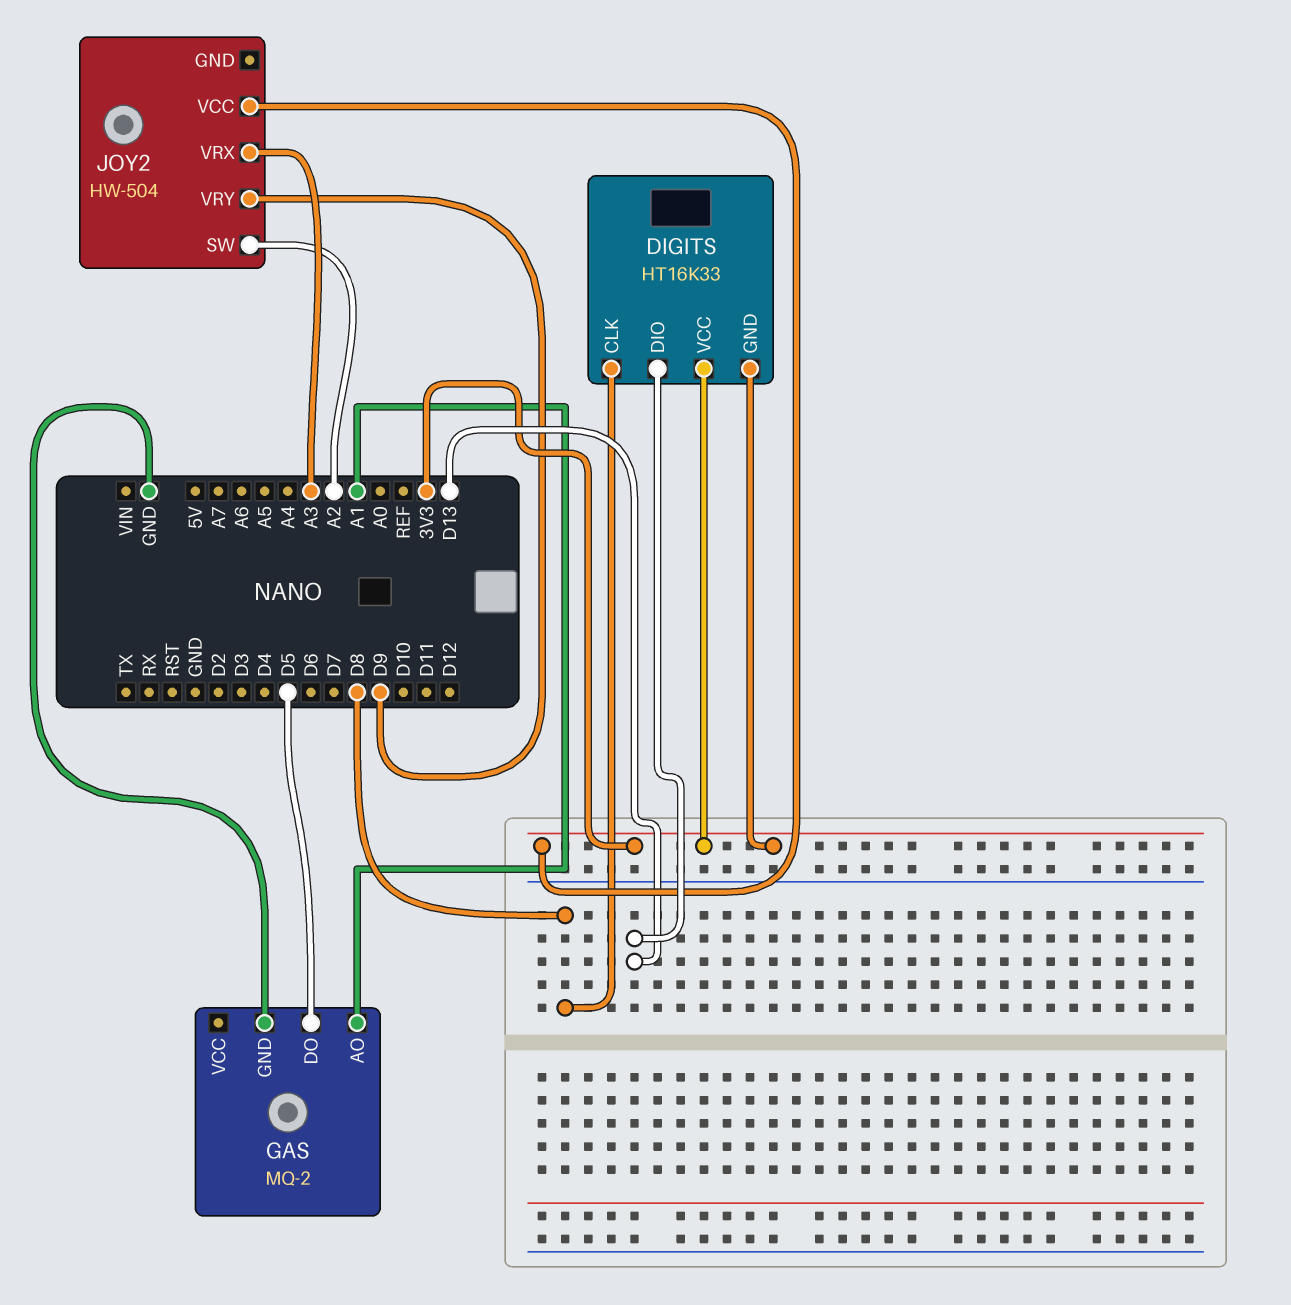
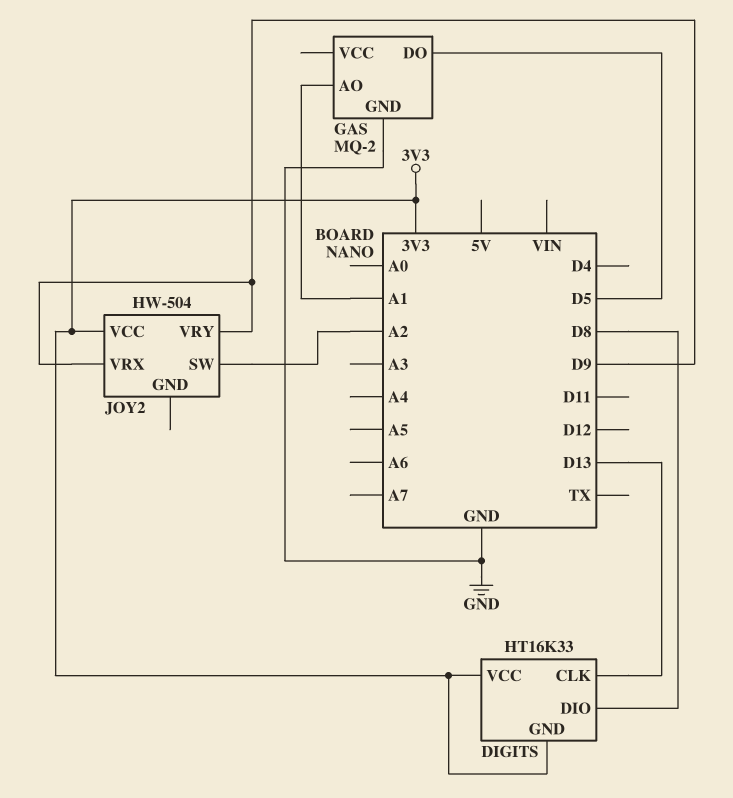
DIGITS pin CLK: D8 -> D13
DIGITS pin DIO: D13 -> D8
JOY2 pin VRX: A3 -> D9

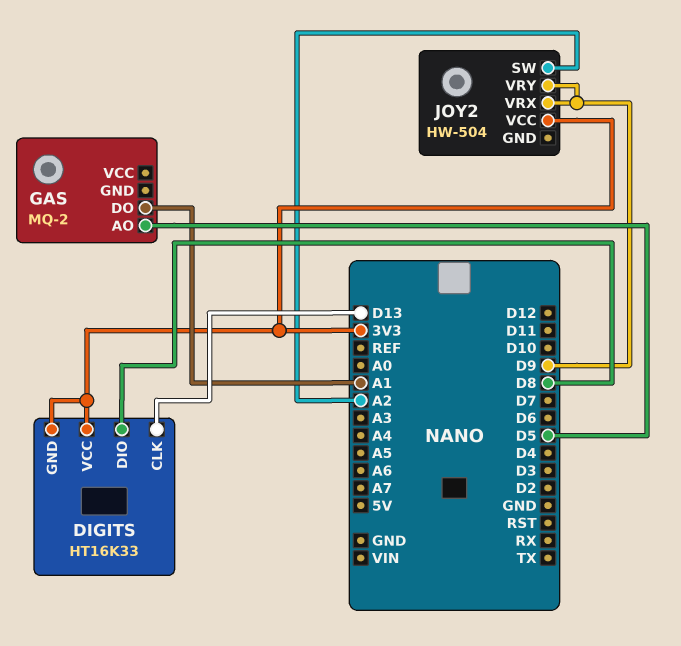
GAS pin AO: A1 -> D5
GAS pin DO: D5 -> A1
GAS pin GND: GND -> none

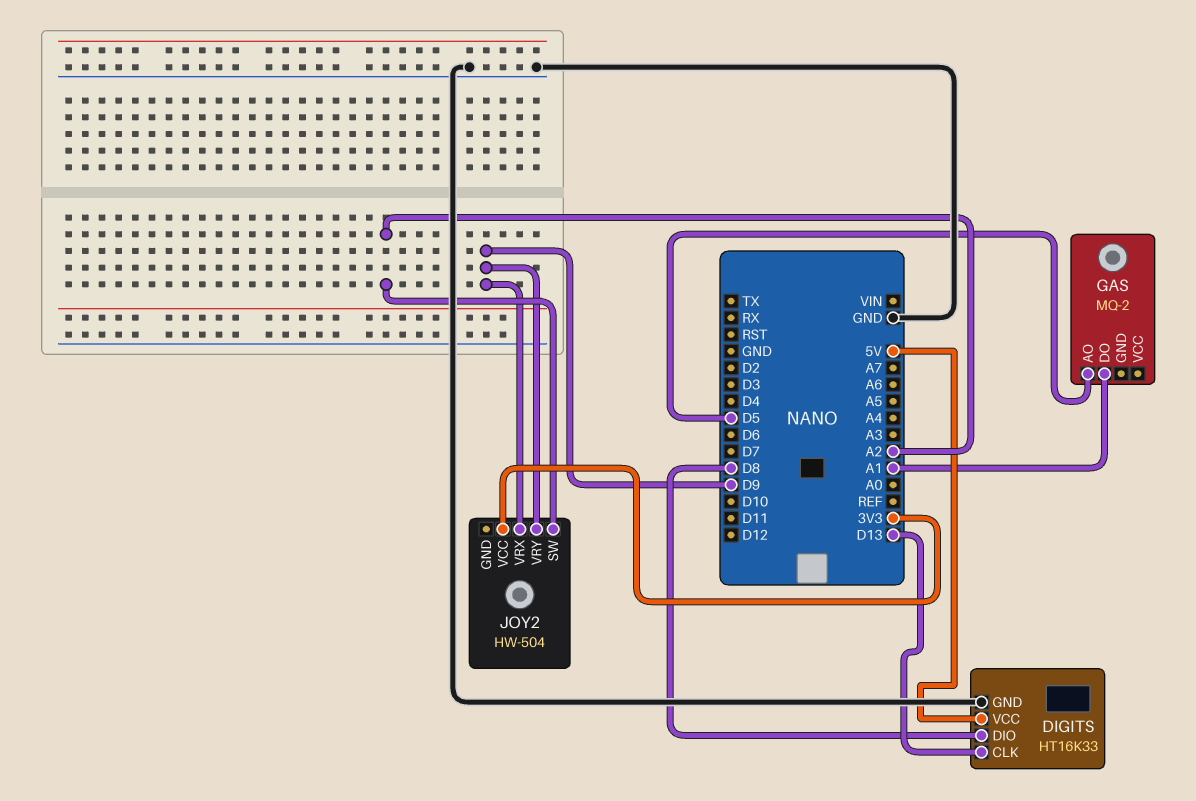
DIGITS pin GND: 3V3 -> GND
DIGITS pin VCC: 3V3 -> 5V

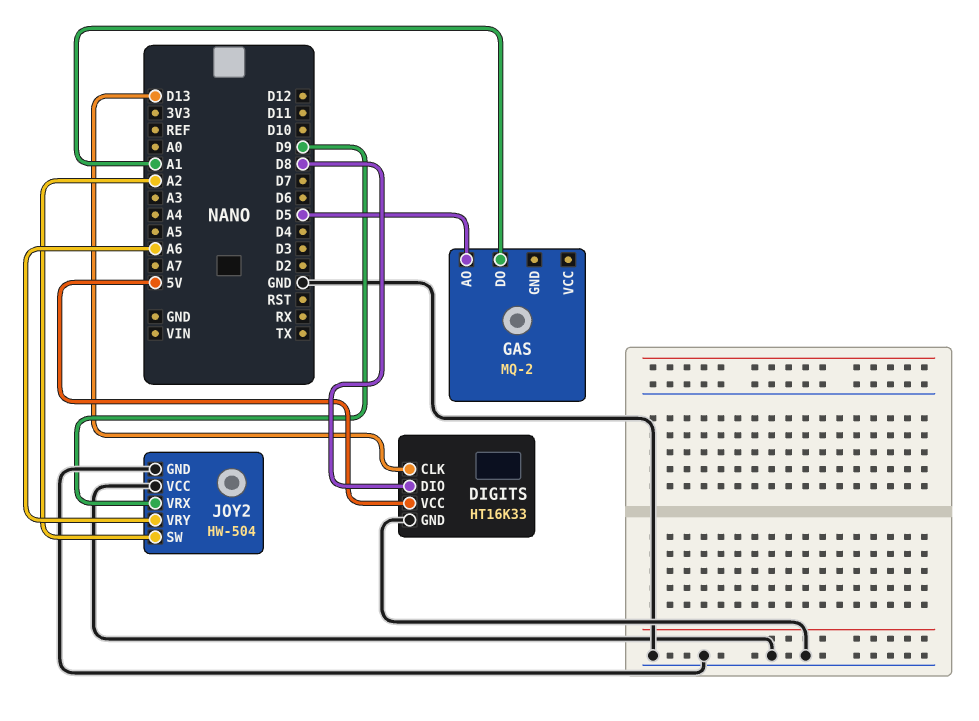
JOY2 pin GND: none -> GND
JOY2 pin VCC: 3V3 -> GND
JOY2 pin VRY: D9 -> A6

